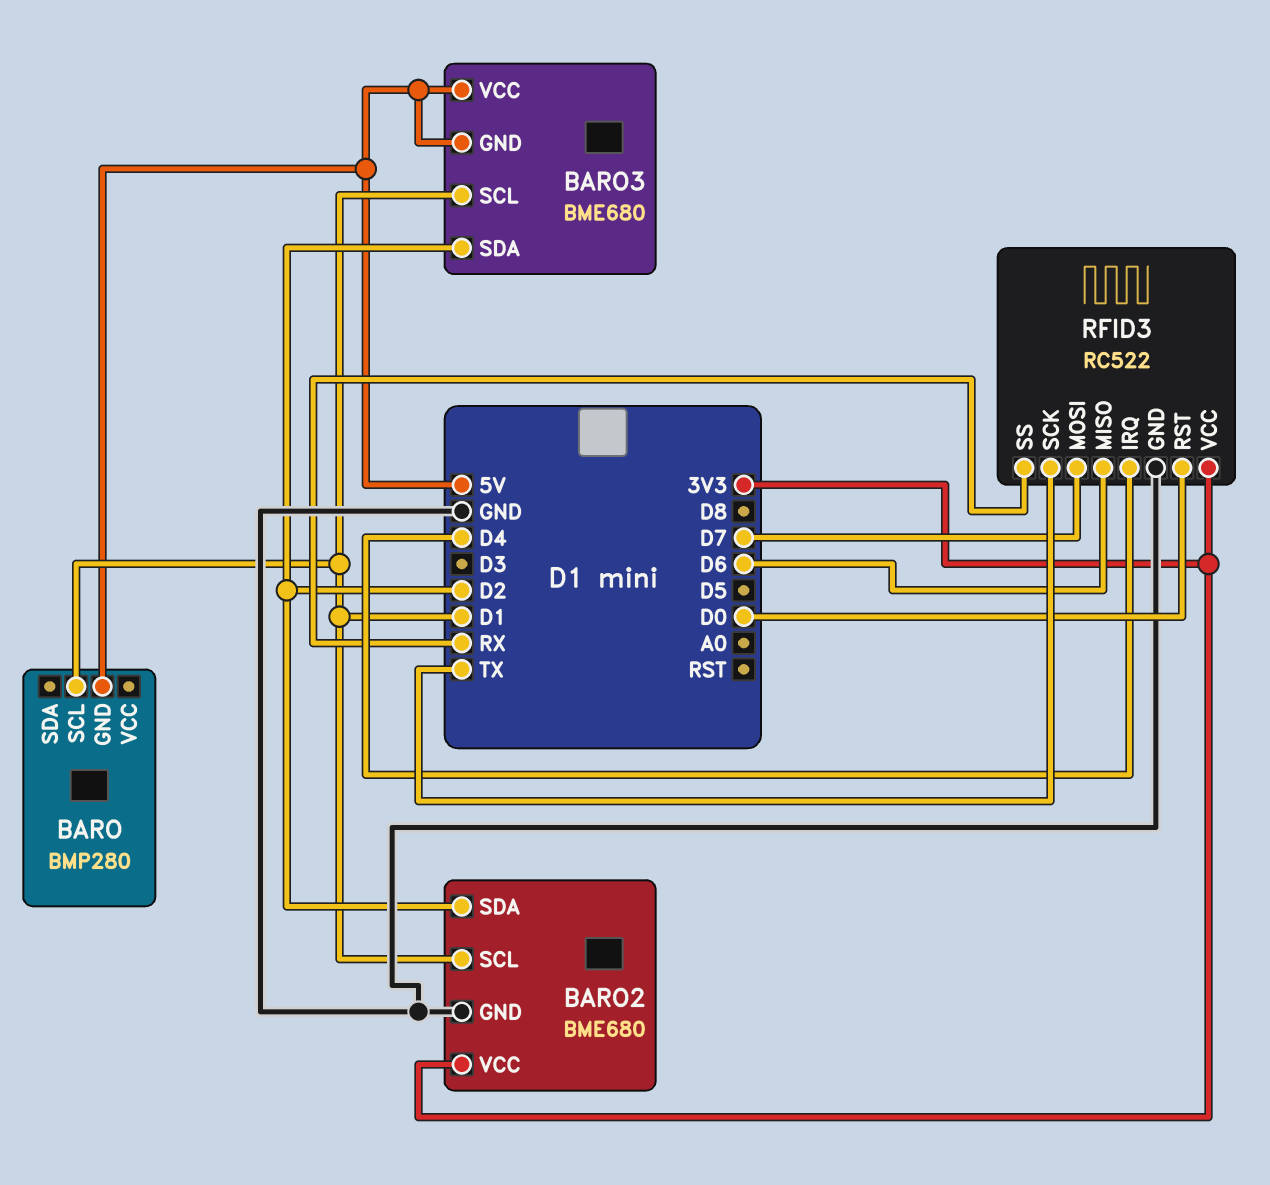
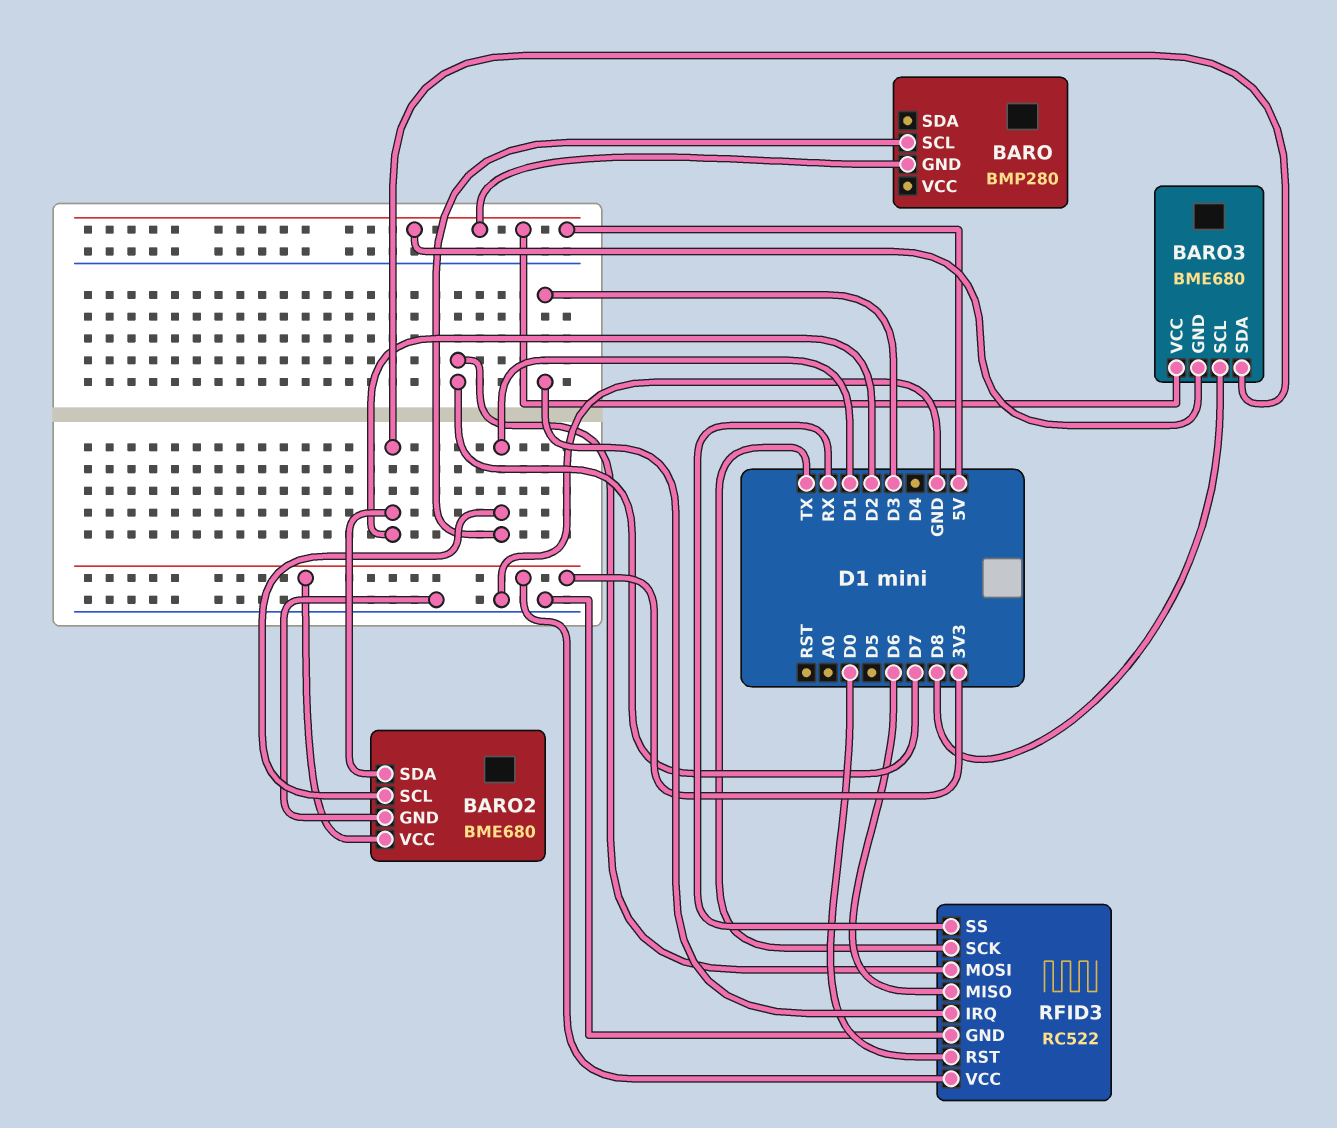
BARO3 pin SCL: D1 -> D8
RFID3 pin IRQ: D4 -> D3

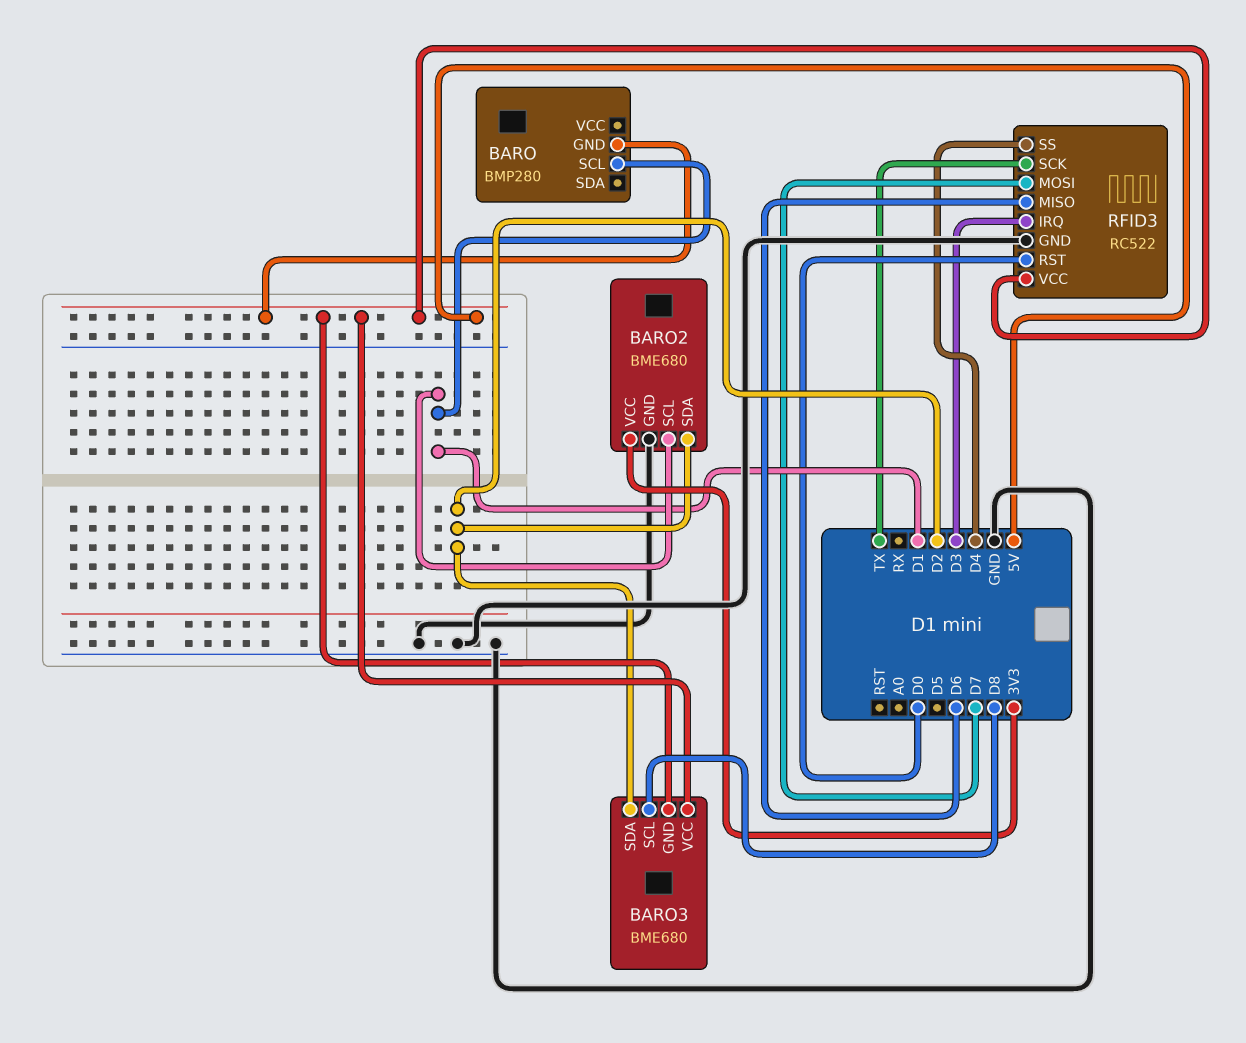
RFID3 pin SS: RX -> D4
RFID3 pin VCC: 3V3 -> 5V

